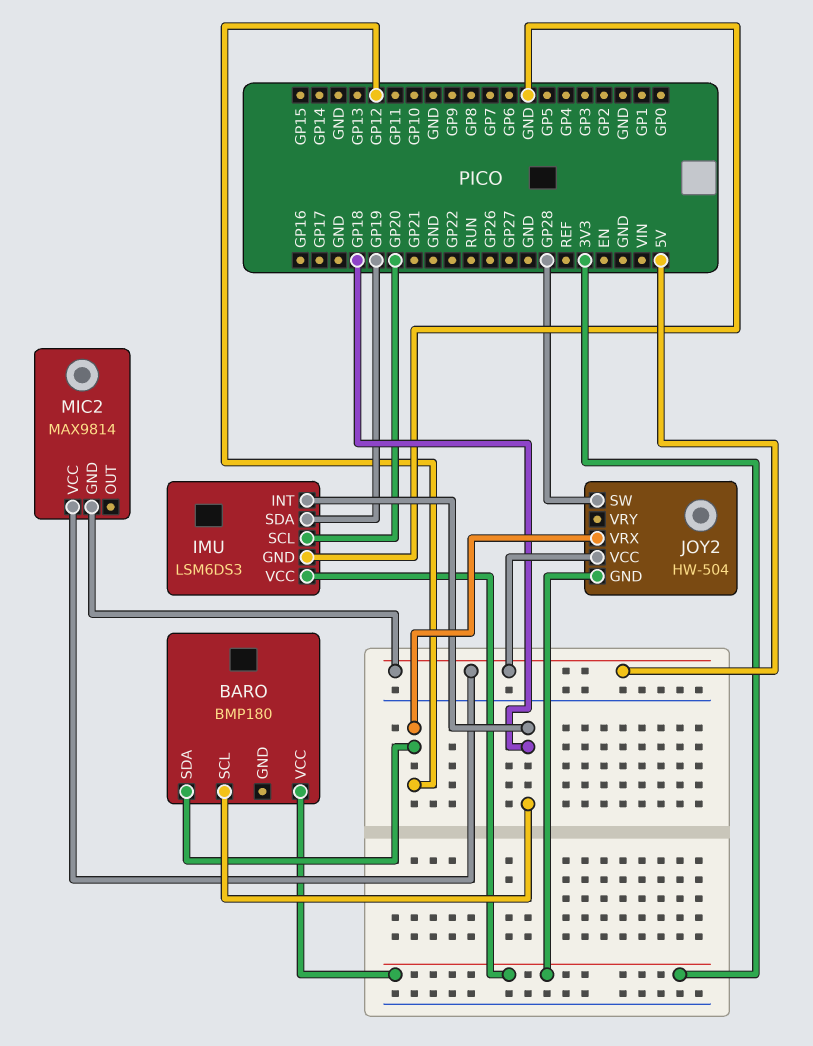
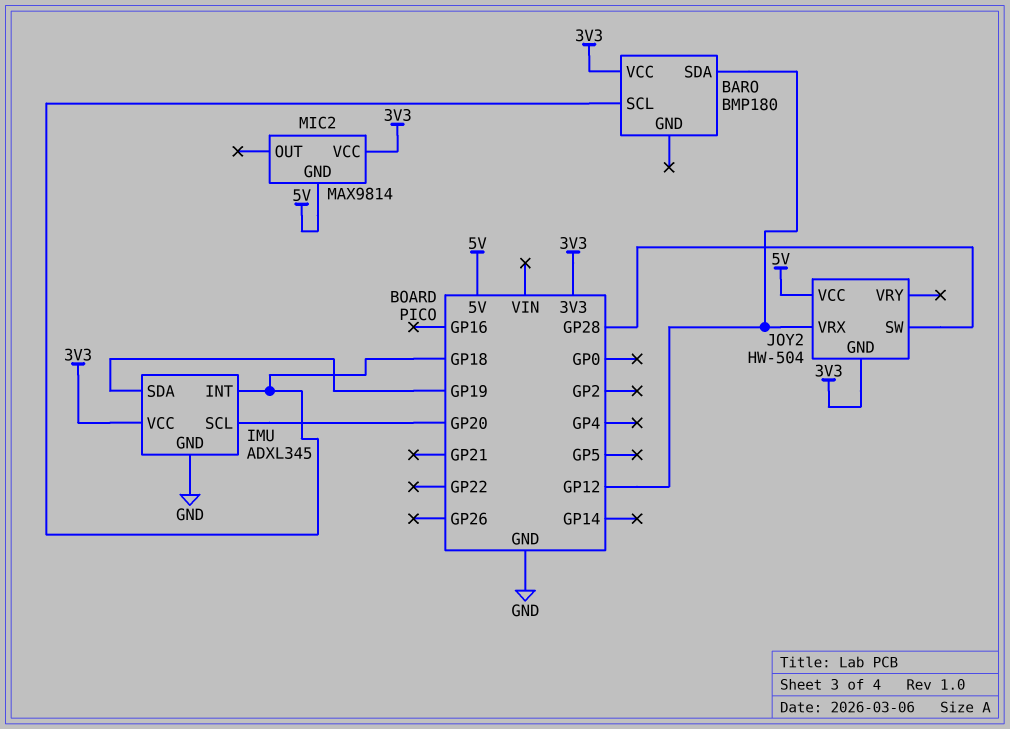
IMU: LSM6DS3 -> ADXL345
MIC2 pin VCC: 5V -> 3V3

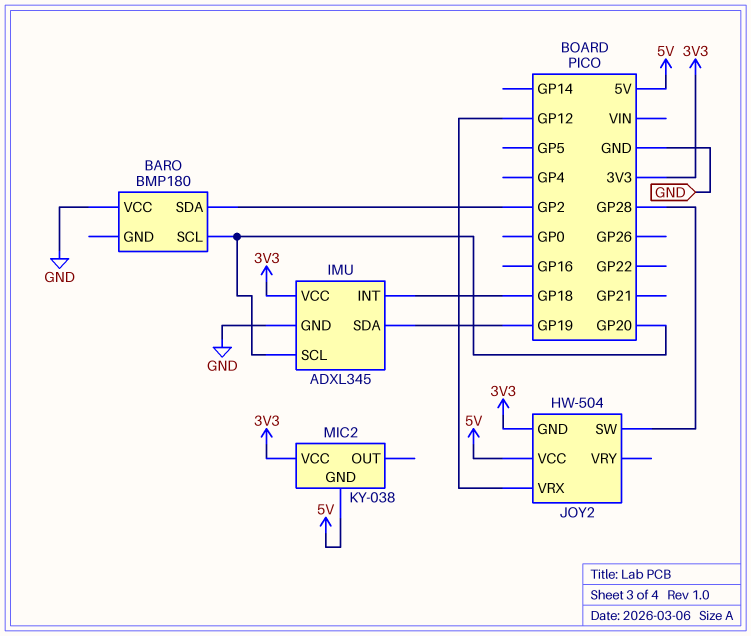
BARO pin SCL: GP18 -> GP20
BARO pin SDA: GP12 -> GP2
BARO pin VCC: 3V3 -> GND
MIC2: MAX9814 -> KY-038

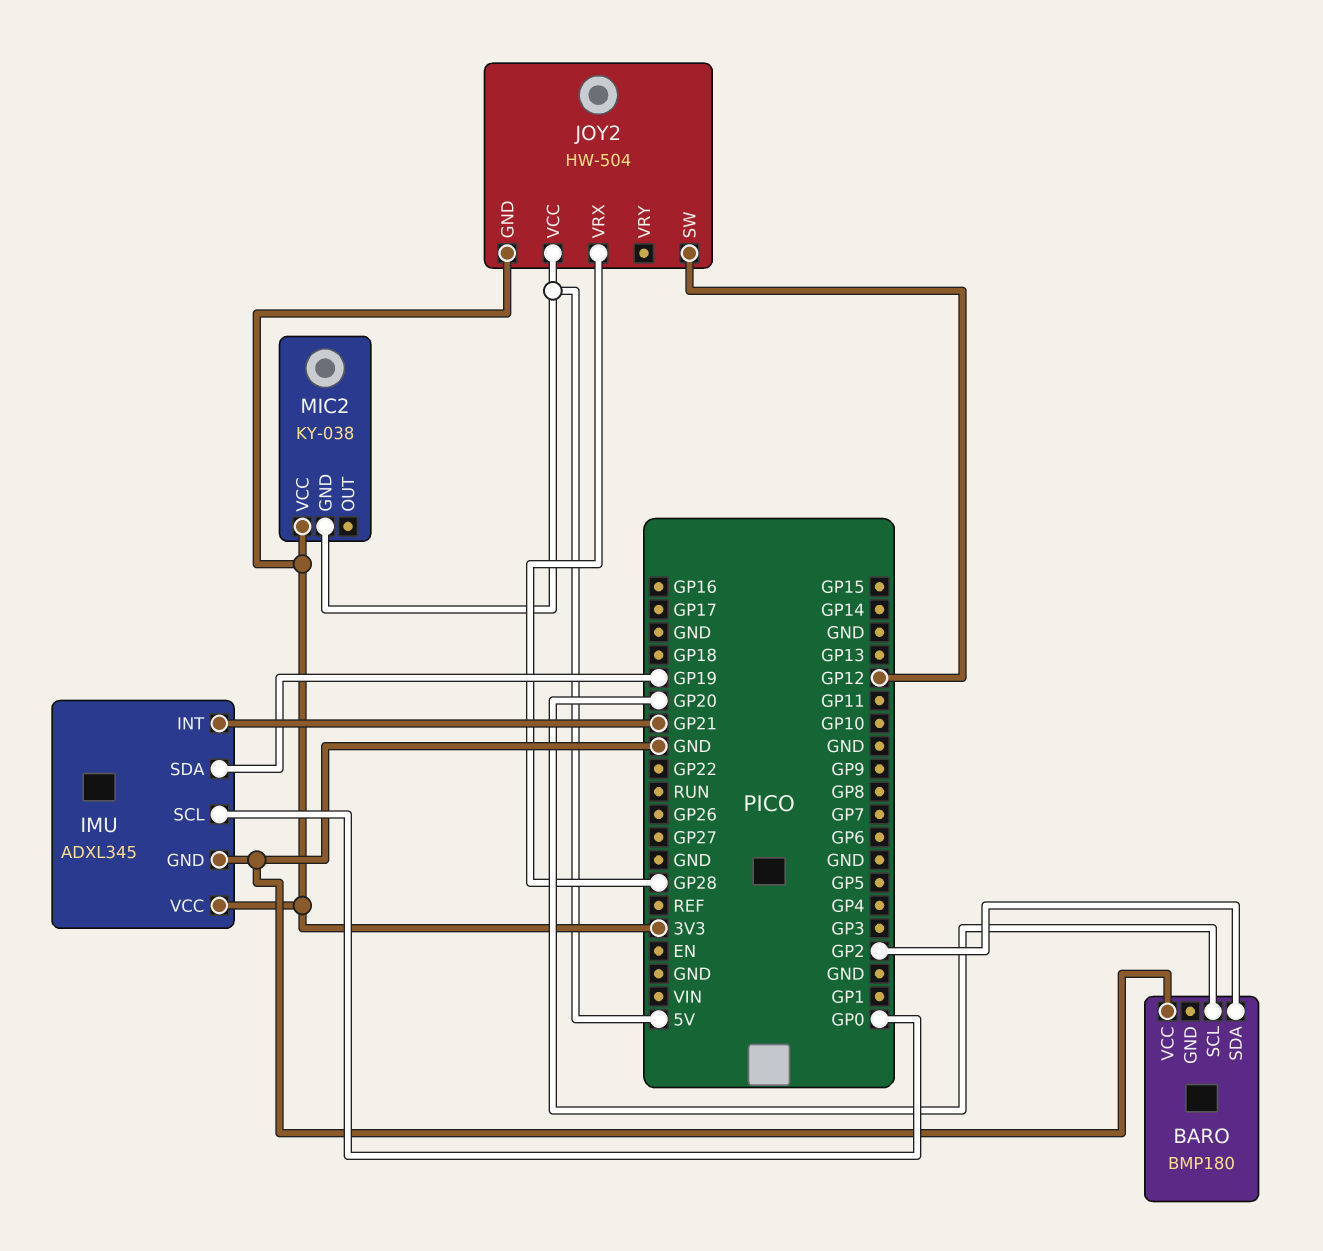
IMU pin INT: GP18 -> GP21
IMU pin SCL: GP20 -> GP0
JOY2 pin SW: GP28 -> GP12
JOY2 pin VRX: GP12 -> GP28

